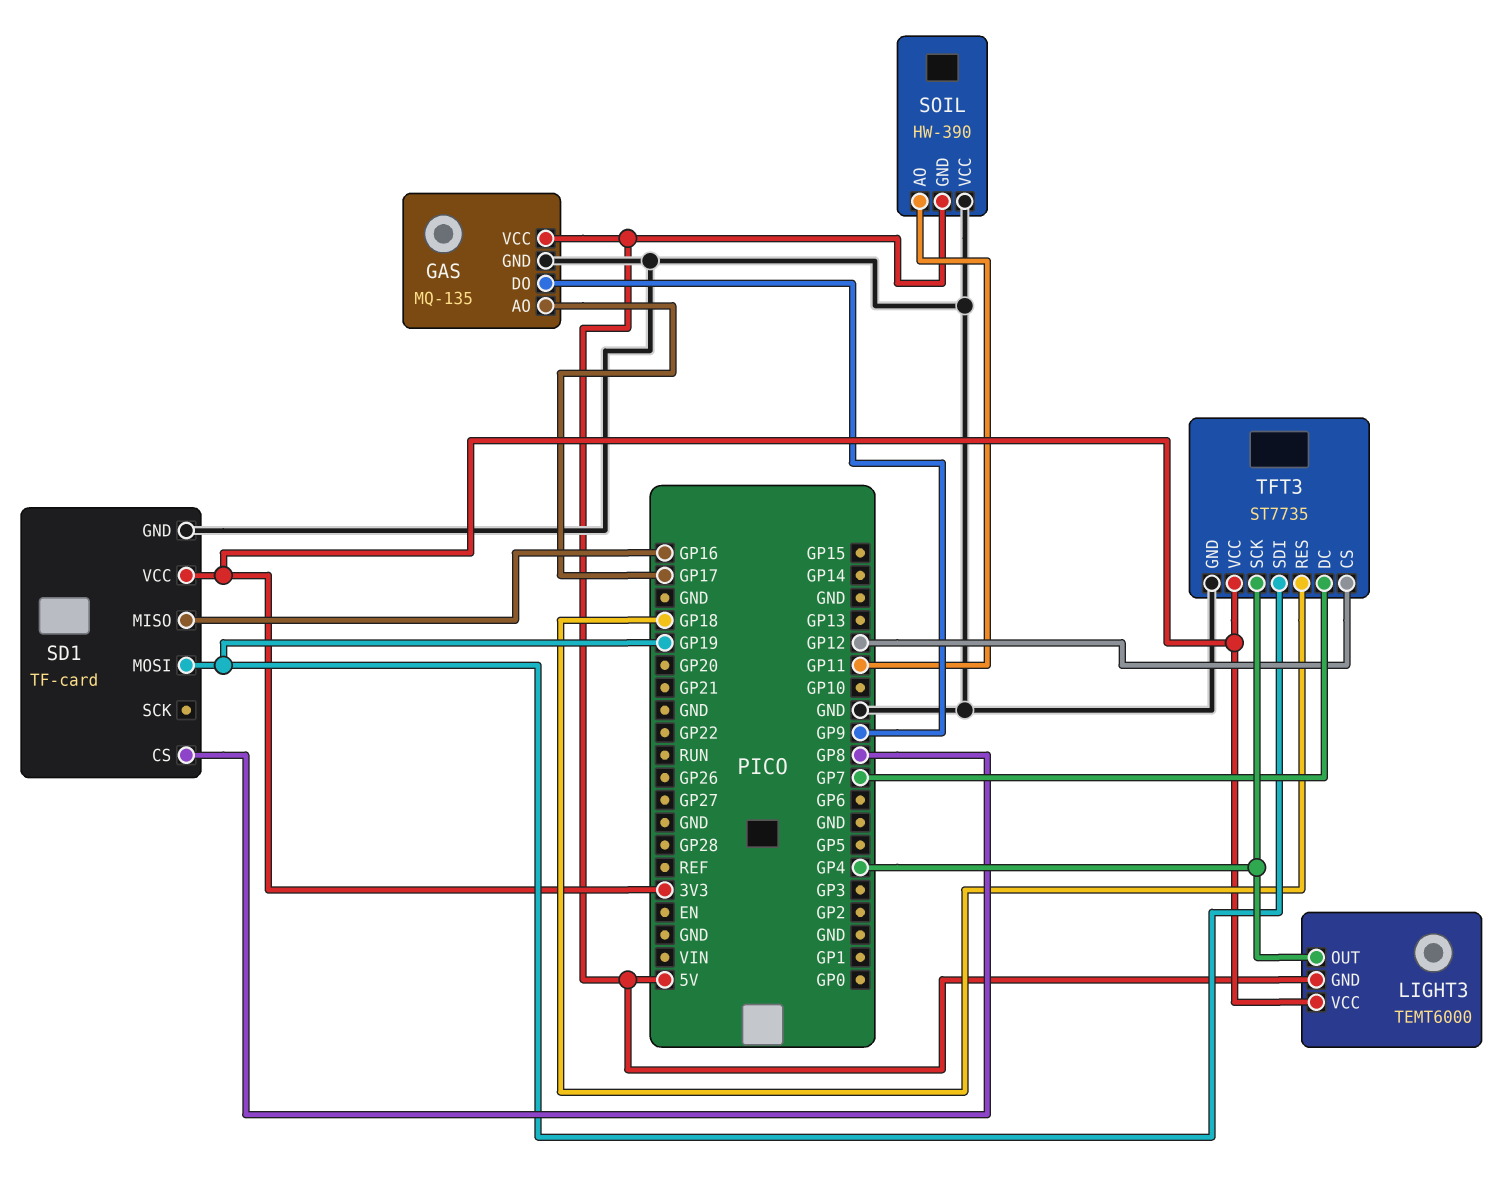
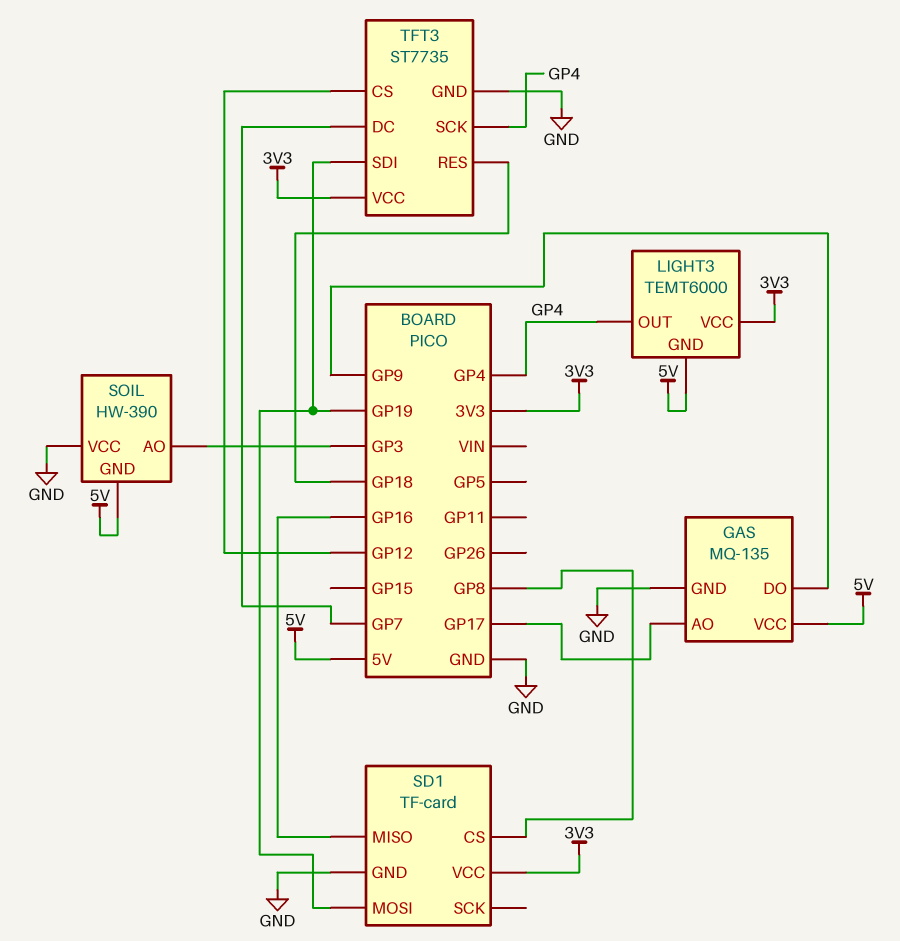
SOIL pin AO: GP11 -> GP3

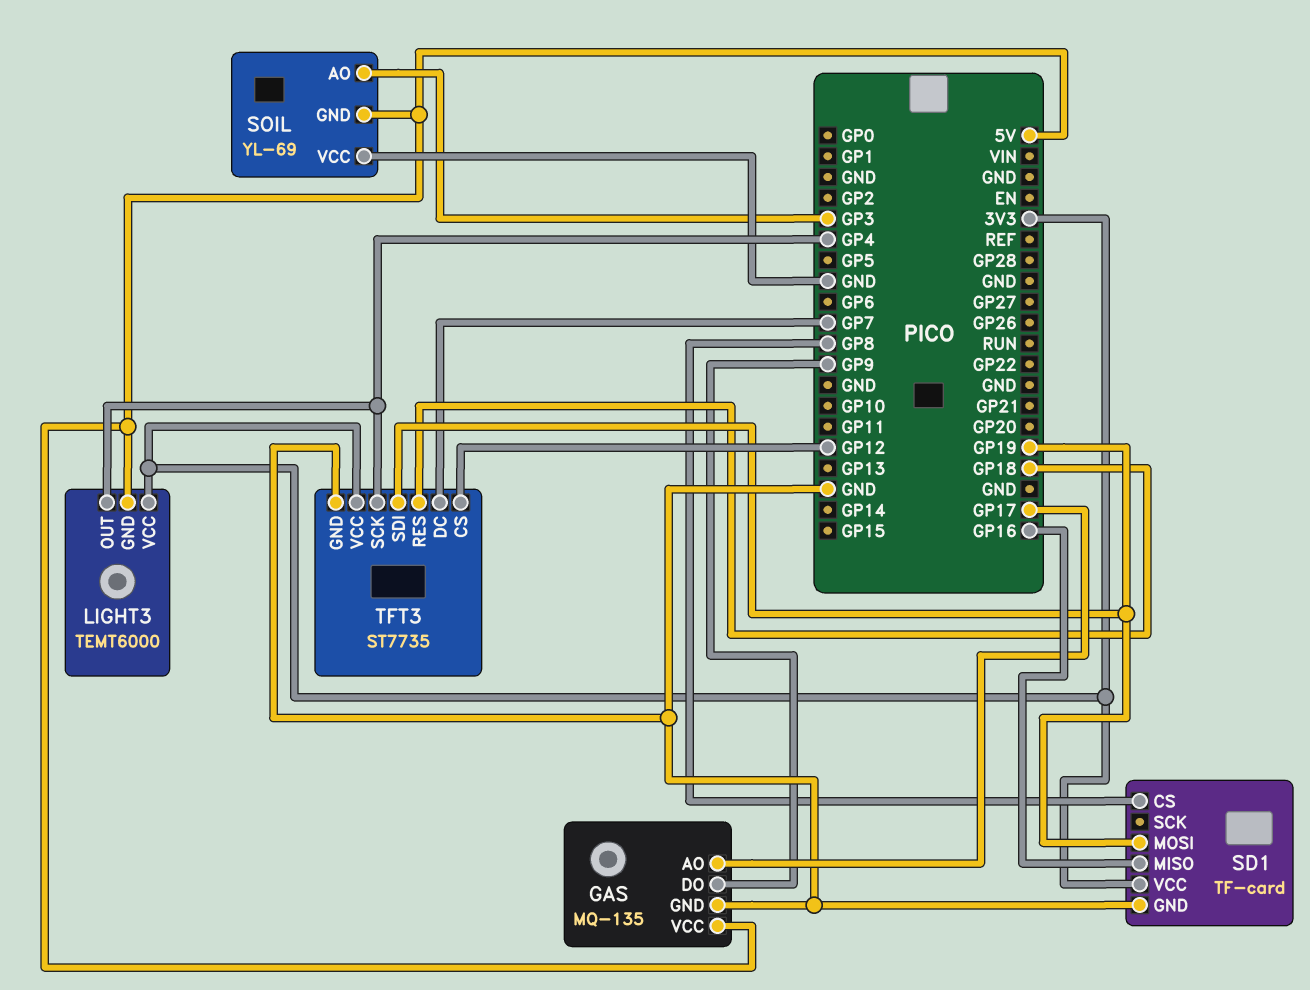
SOIL: HW-390 -> YL-69

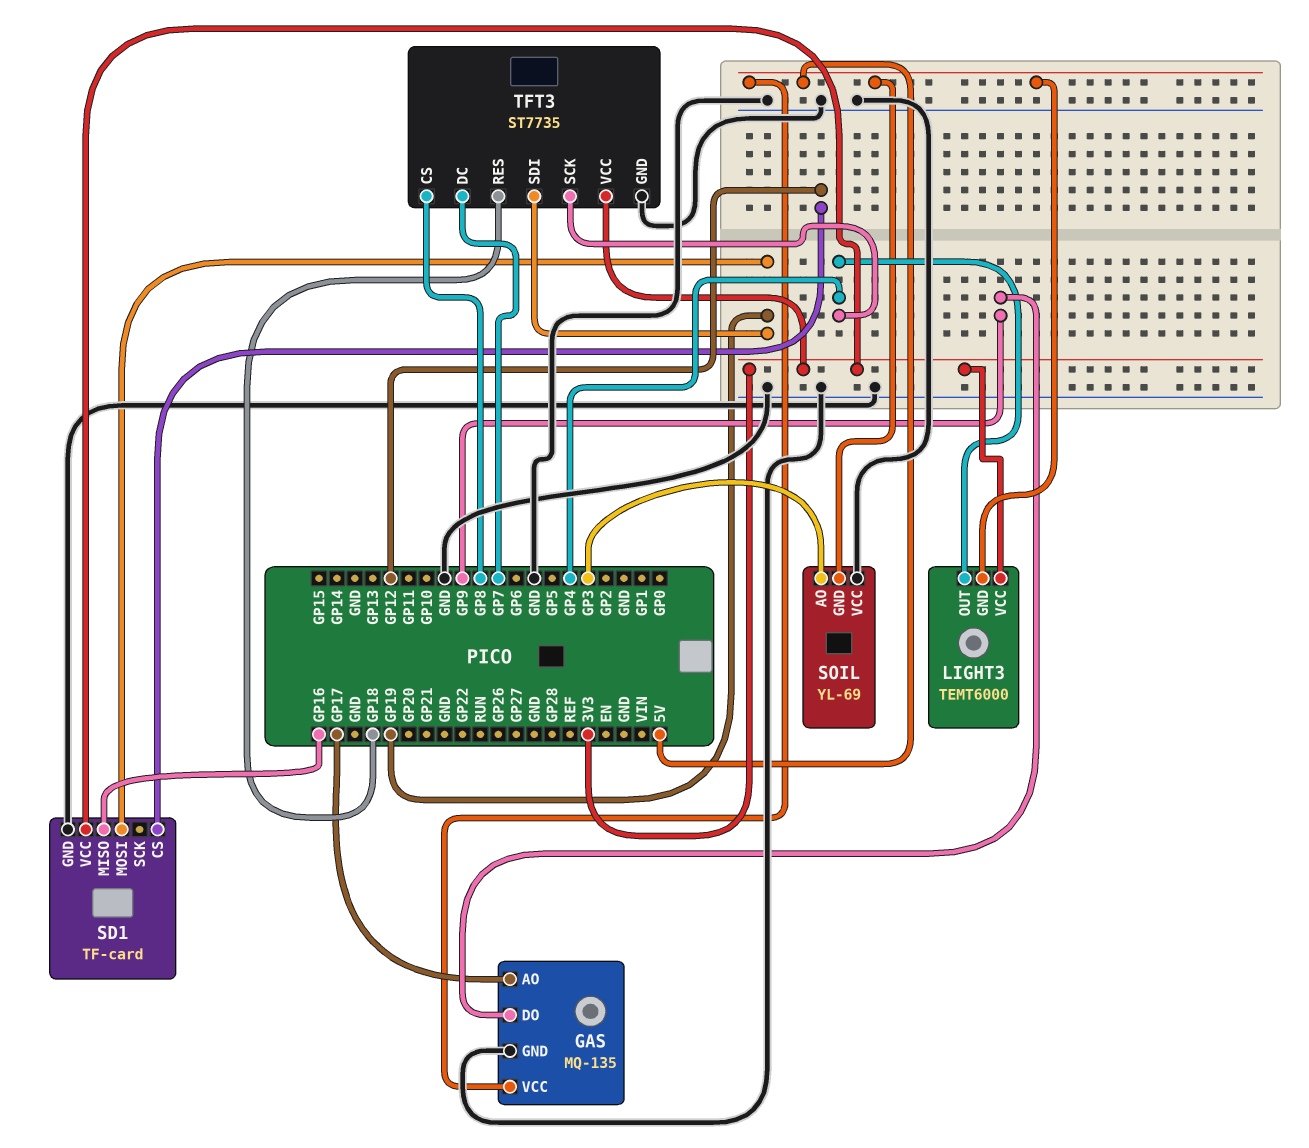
SD1 pin CS: GP8 -> GP12
TFT3 pin CS: GP12 -> GP8

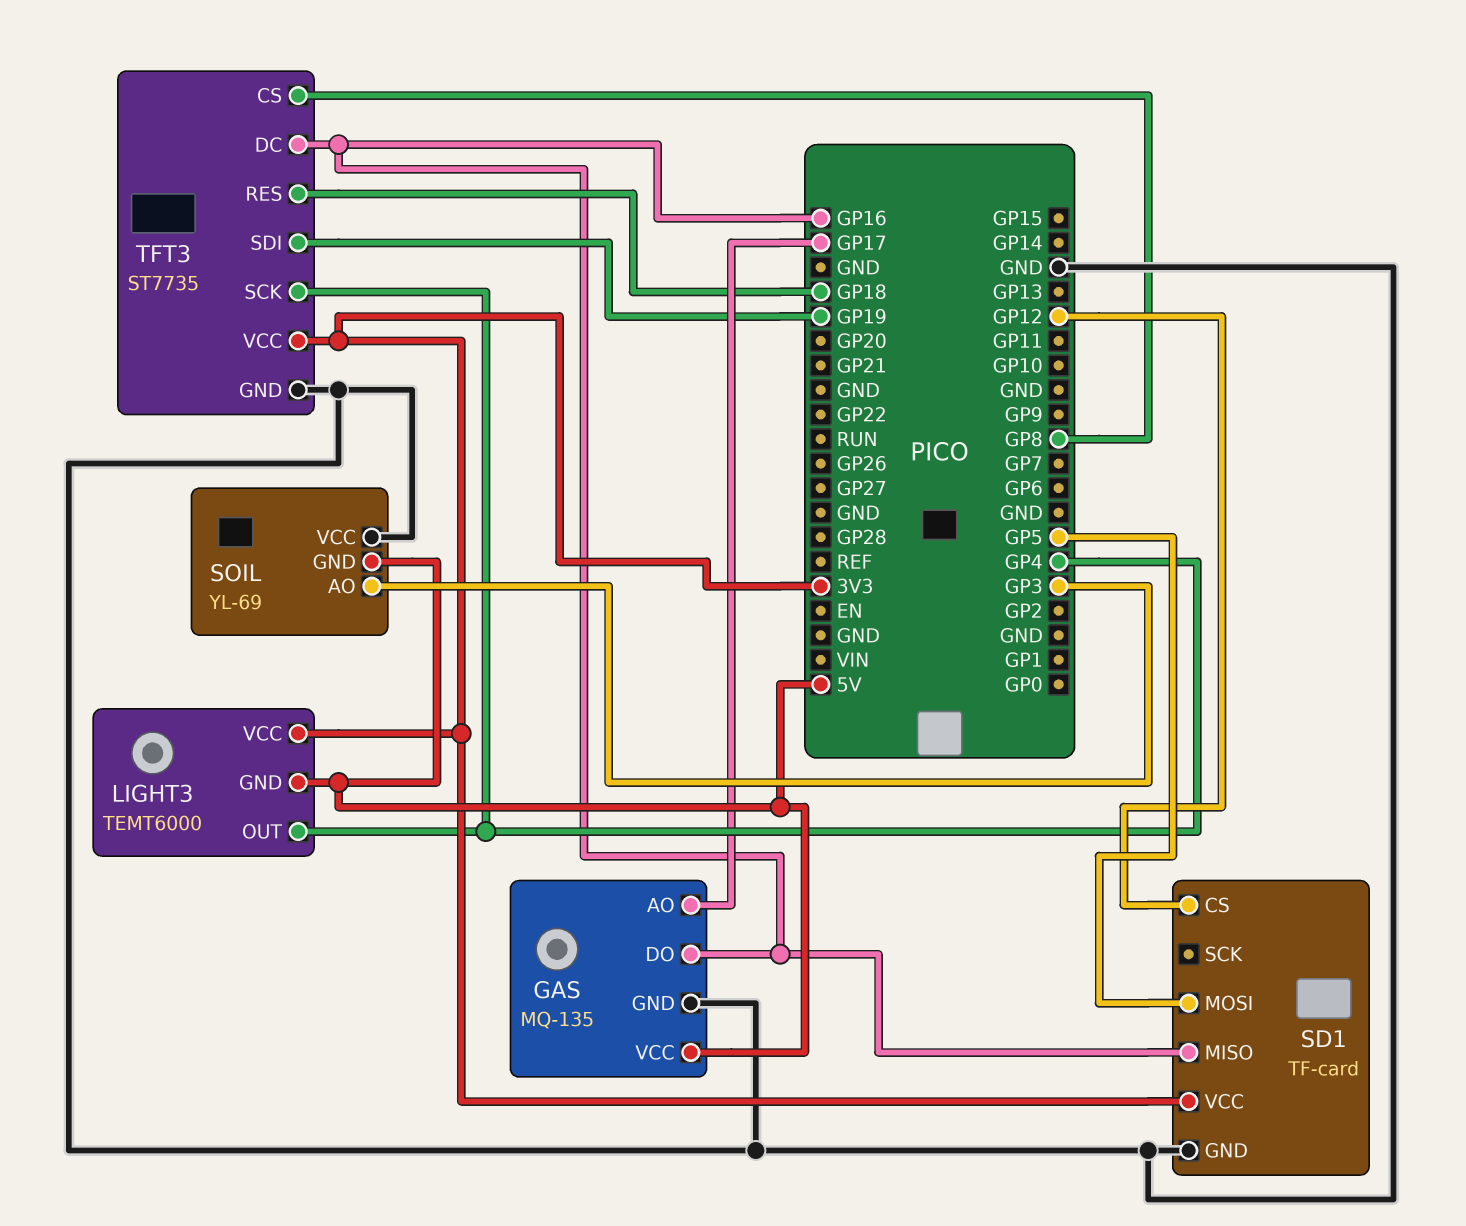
GAS pin DO: GP9 -> GP16
SD1 pin MOSI: GP19 -> GP5
TFT3 pin DC: GP7 -> GP16

